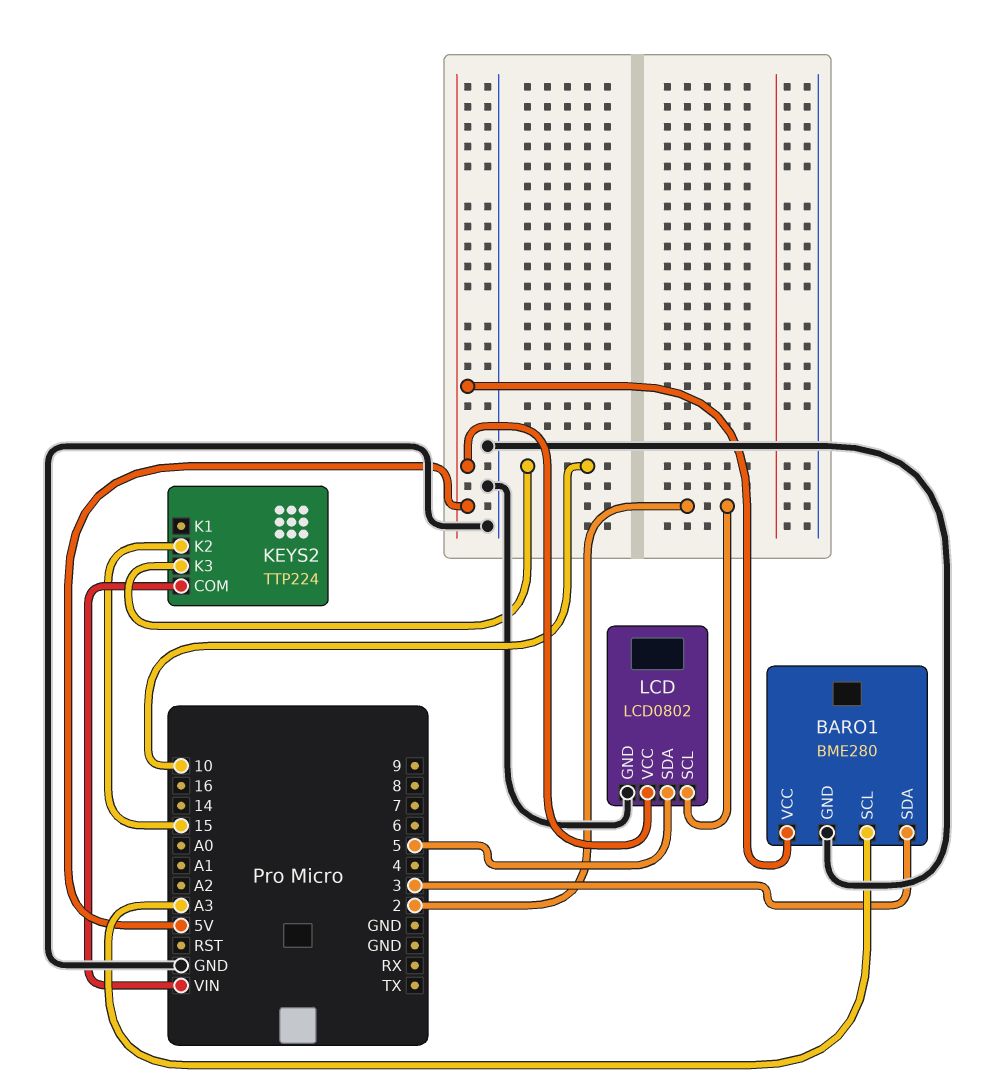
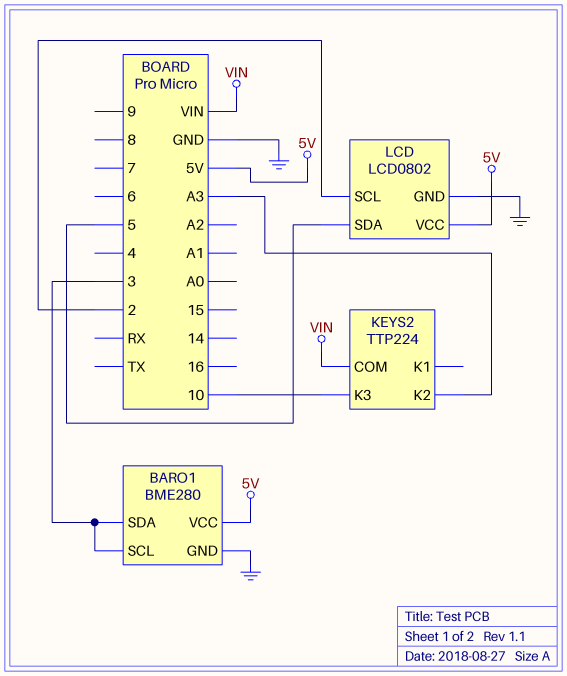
BARO1 pin SCL: A3 -> 3
KEYS2 pin K2: 15 -> A3

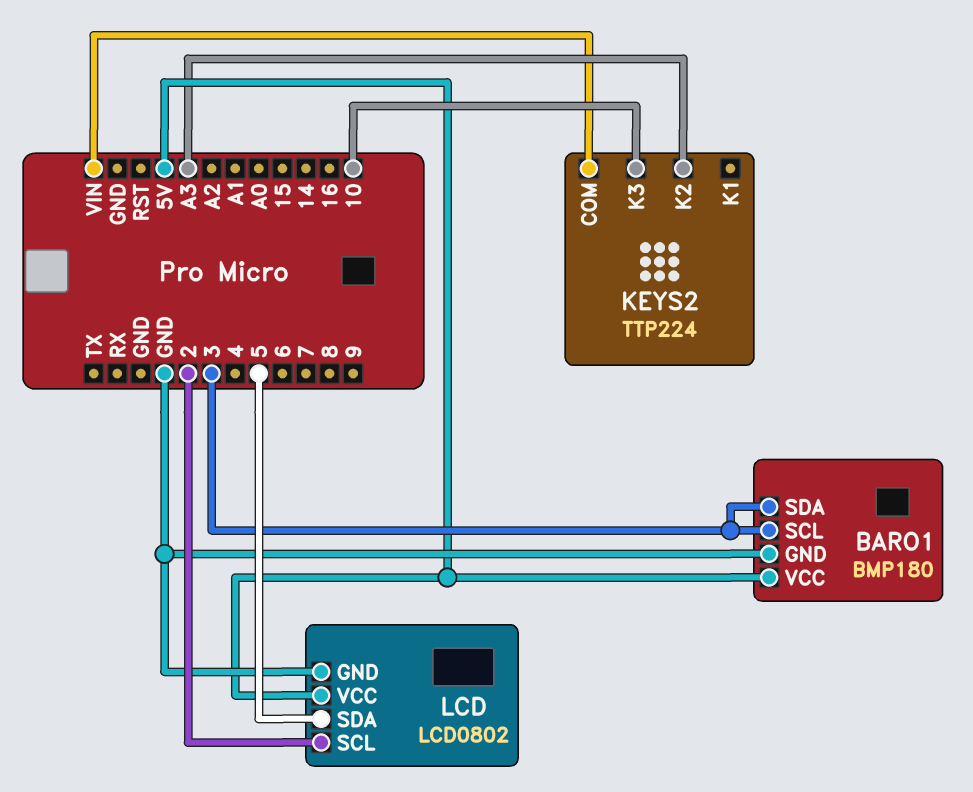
BARO1: BME280 -> BMP180

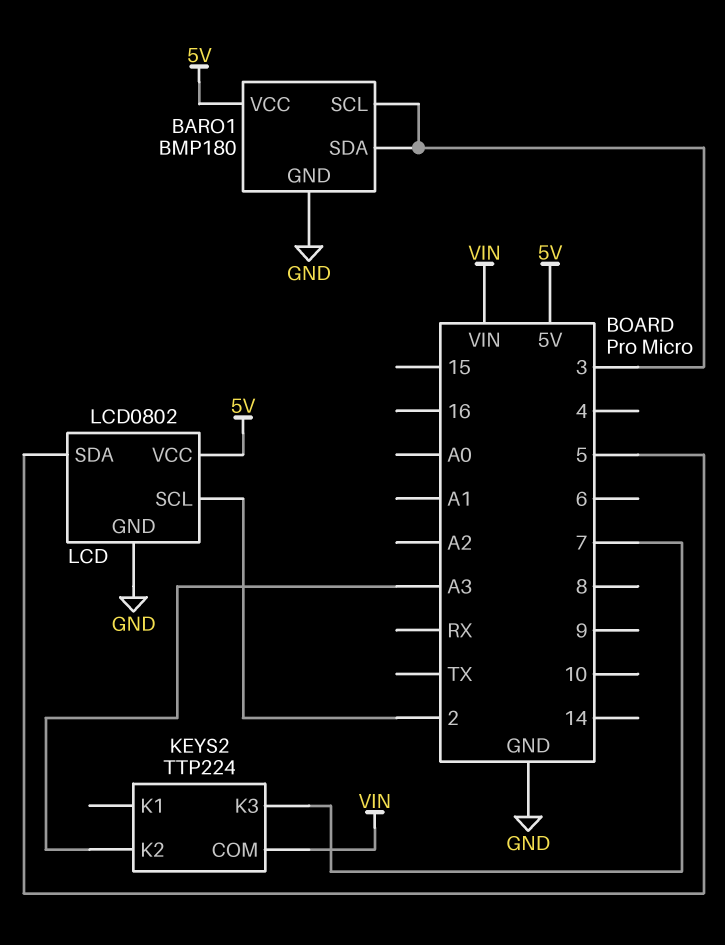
KEYS2 pin K3: 10 -> 7

